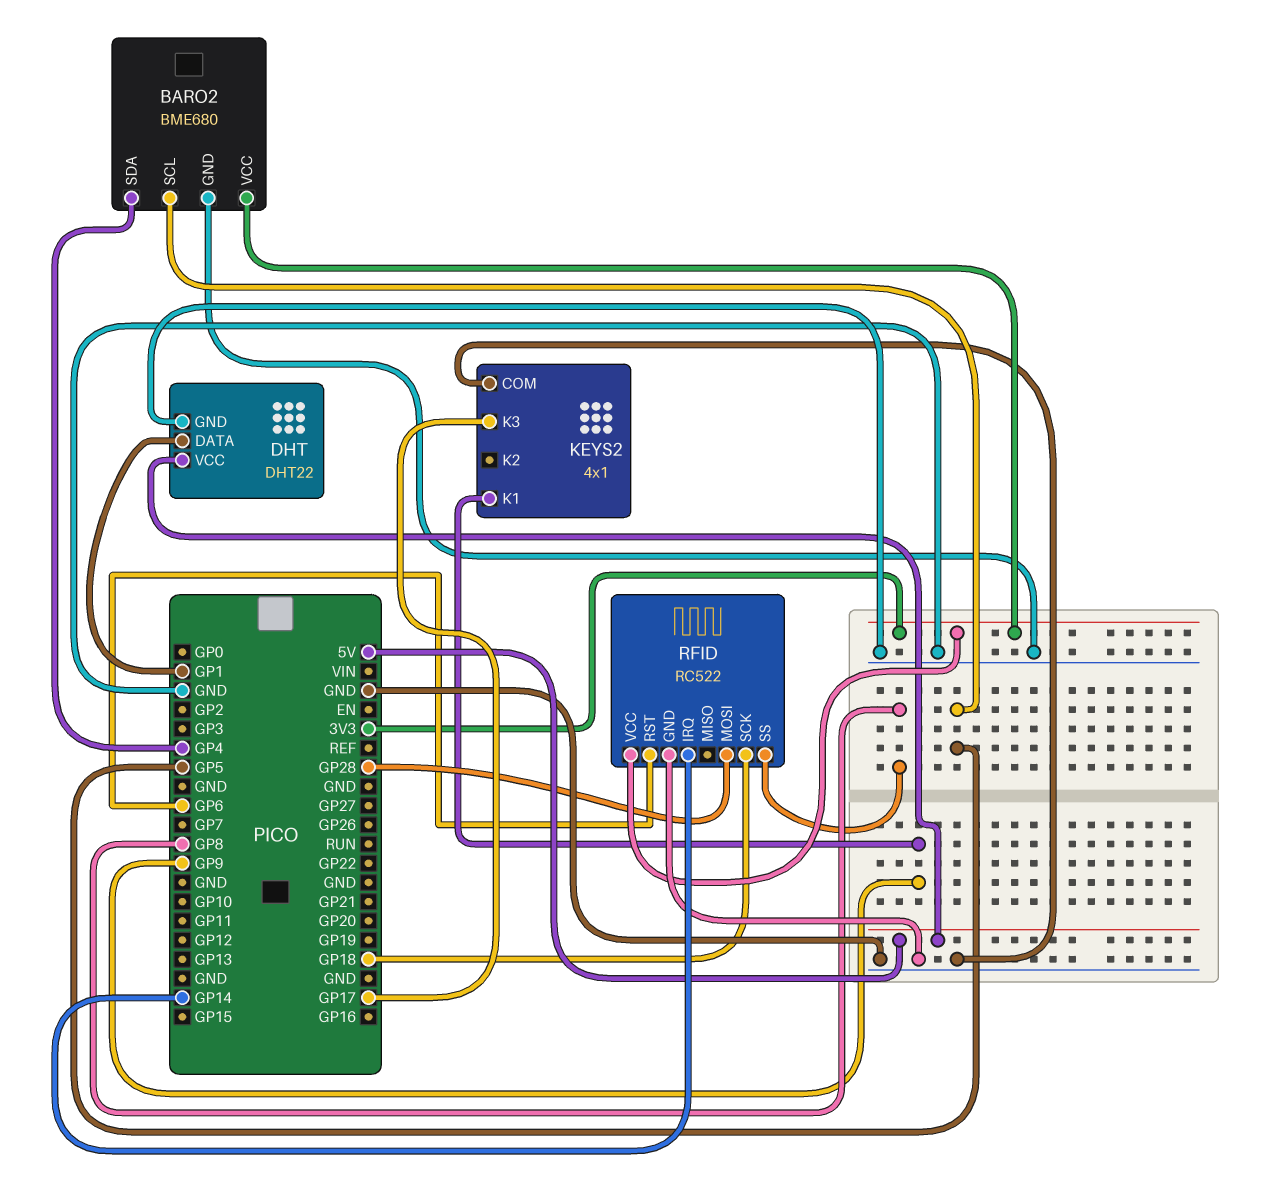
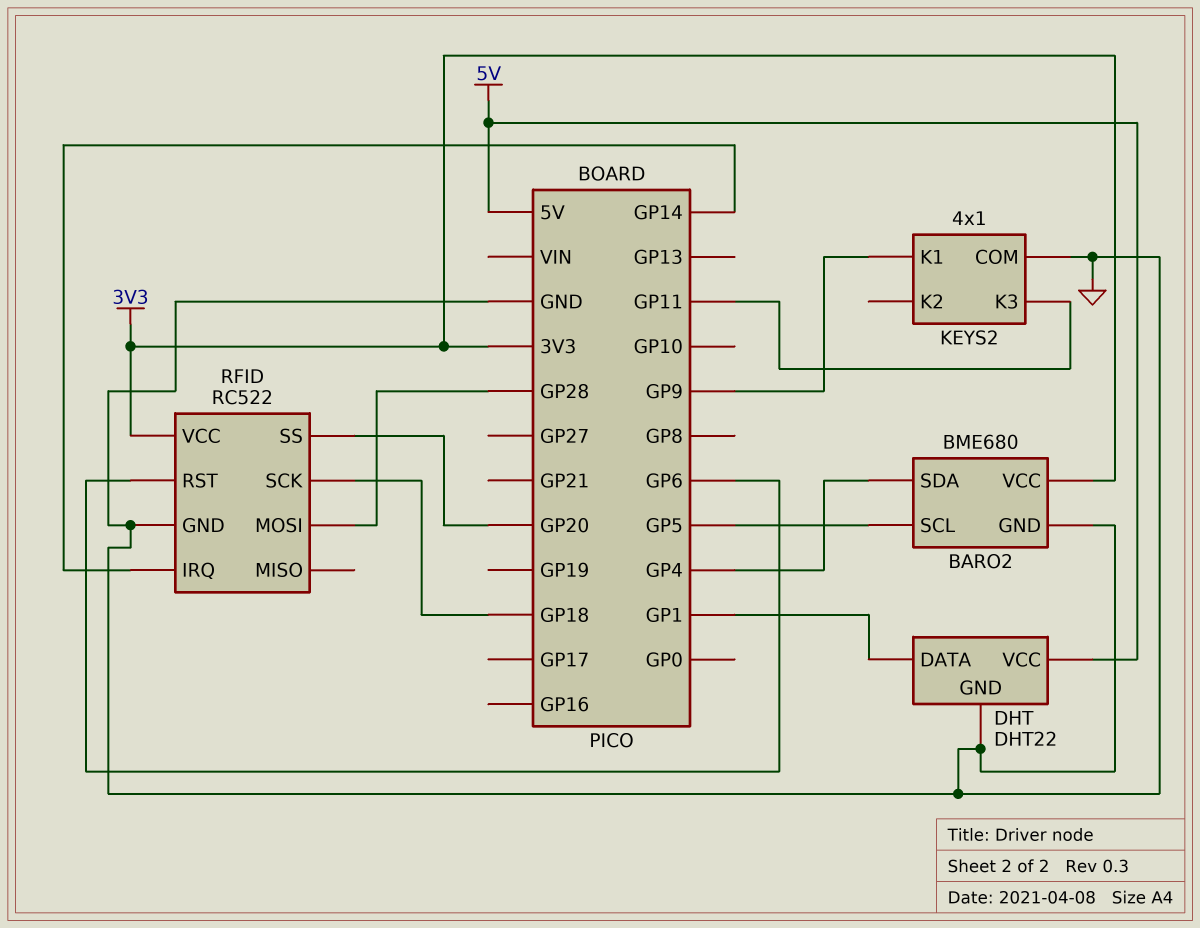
KEYS2 pin K3: GP17 -> GP11
RFID pin SS: GP8 -> GP20

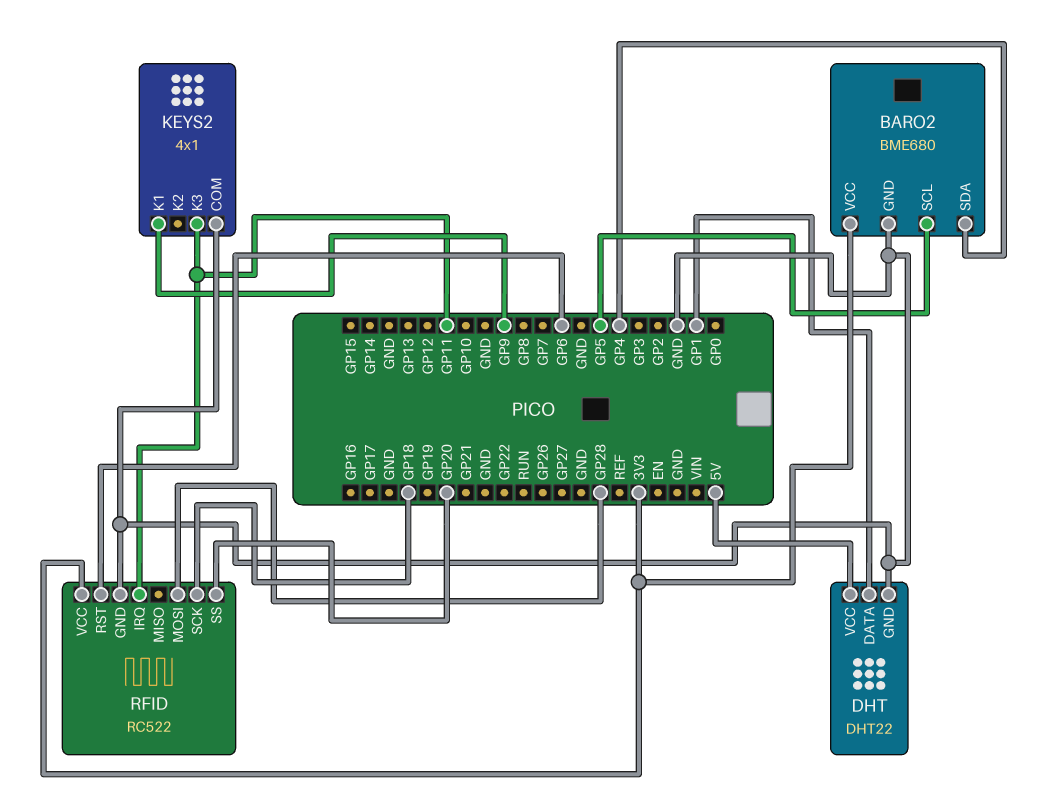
RFID pin IRQ: GP14 -> GP11

